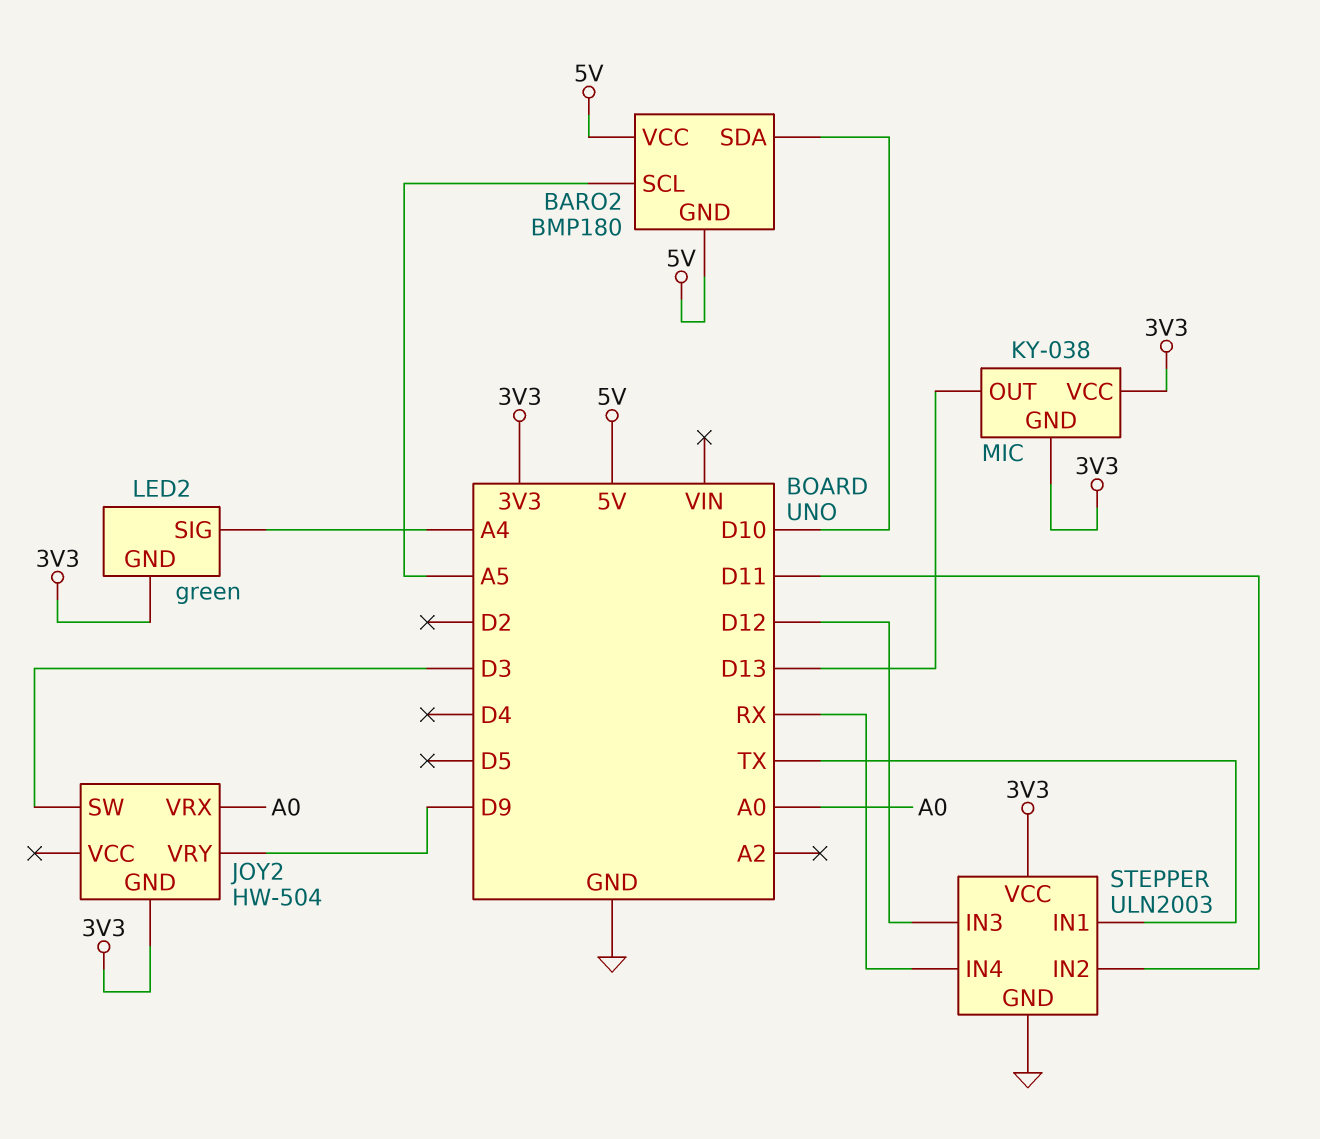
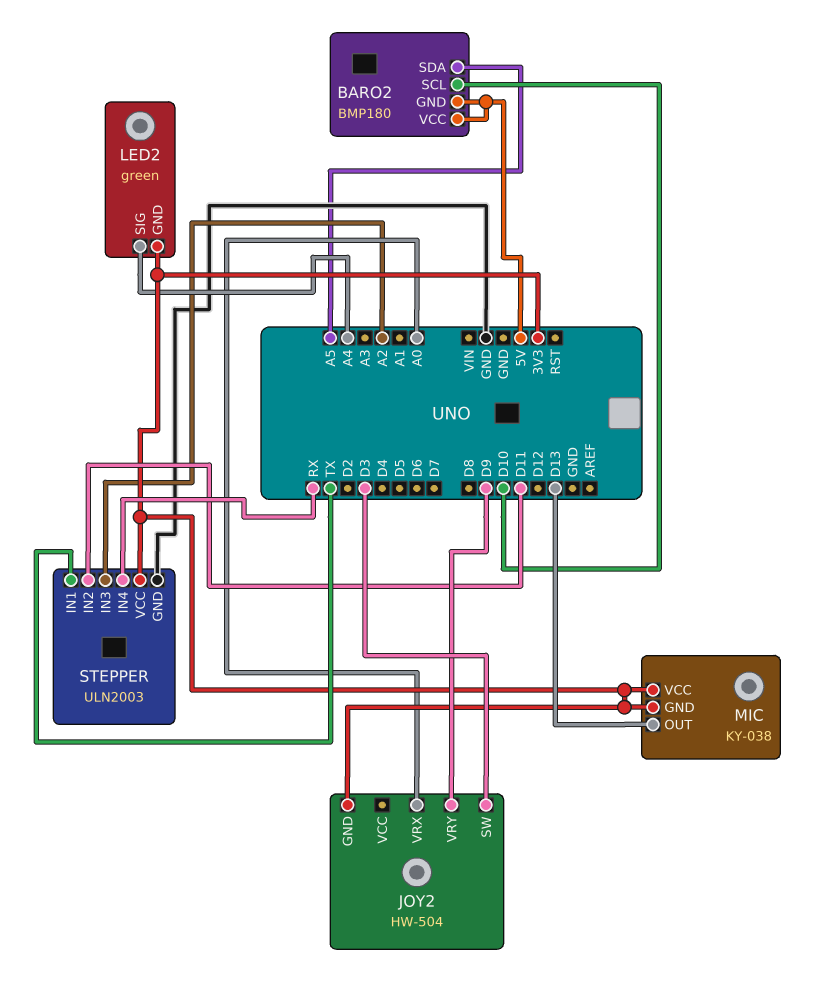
BARO2 pin SCL: A5 -> D10
BARO2 pin SDA: D10 -> A5
STEPPER pin IN3: D12 -> A2

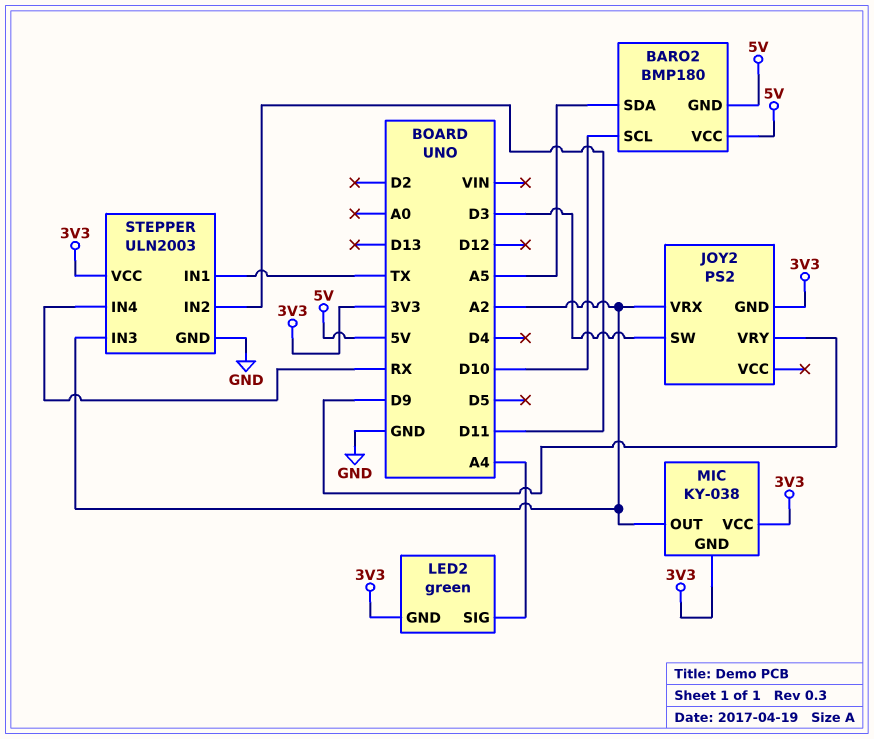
JOY2: HW-504 -> PS2
JOY2 pin VRX: A0 -> A2
MIC pin OUT: D13 -> A2

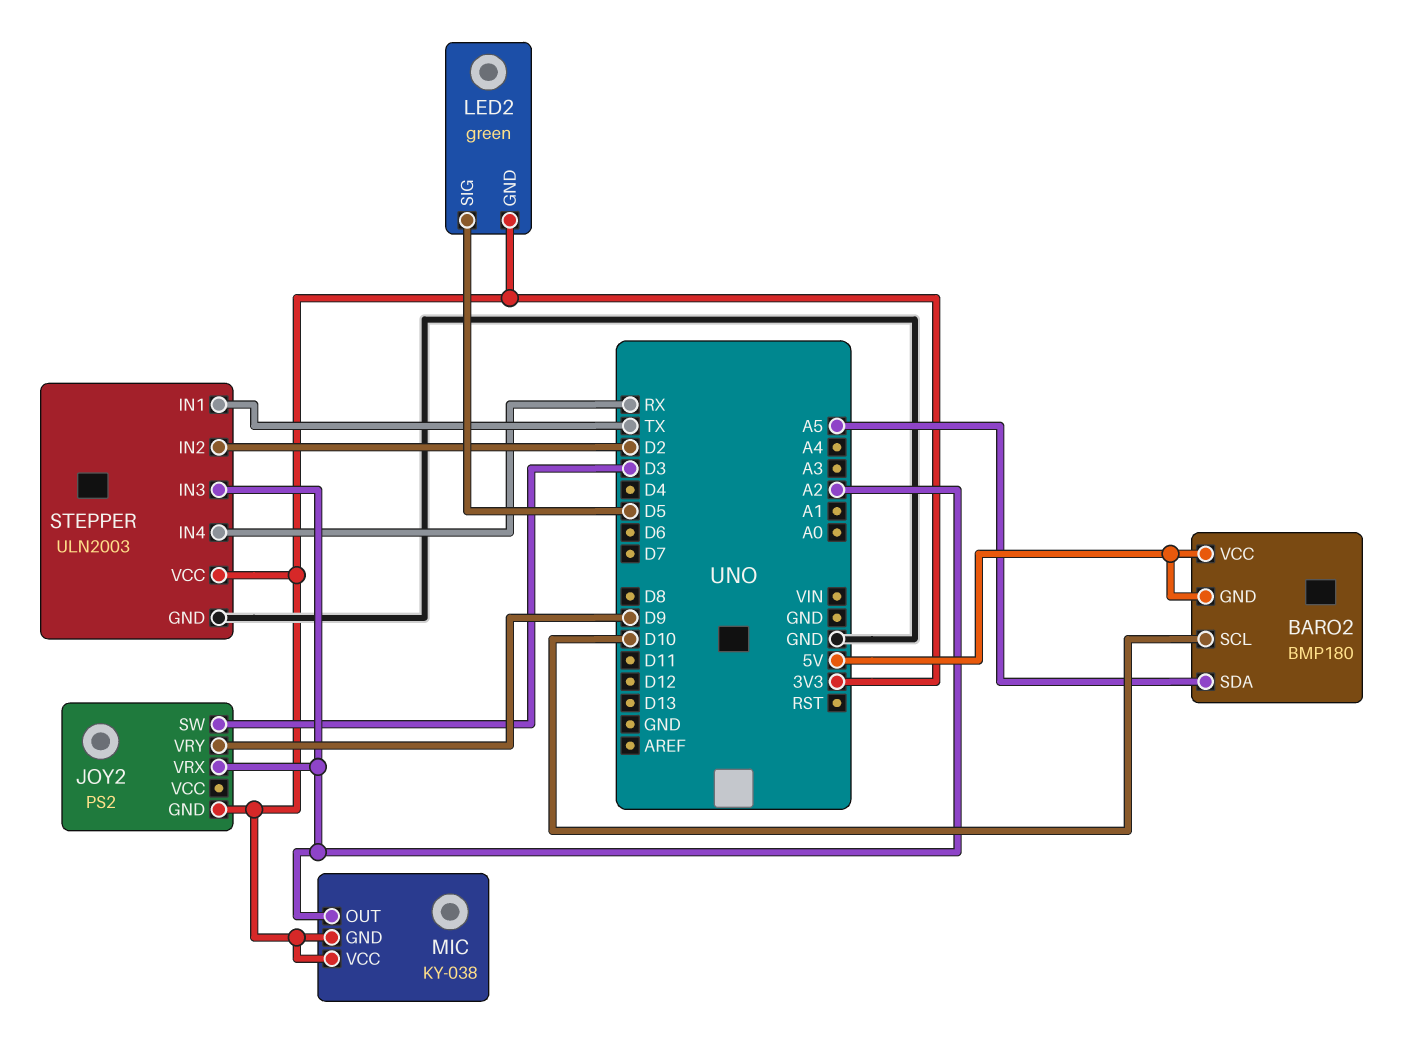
LED2 pin SIG: A4 -> D5
STEPPER pin IN2: D11 -> D2

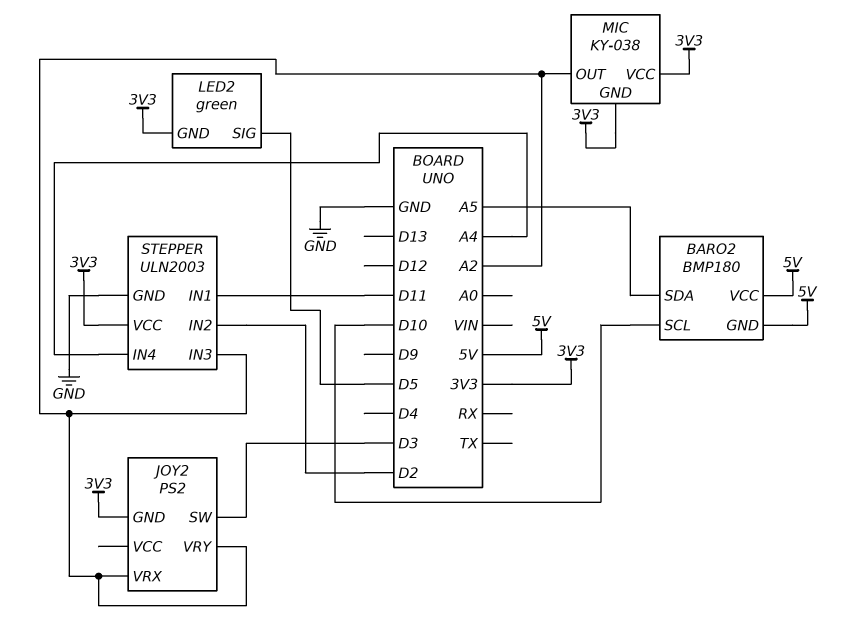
JOY2 pin VRY: D9 -> A2
STEPPER pin IN1: TX -> D11
STEPPER pin IN4: RX -> A4

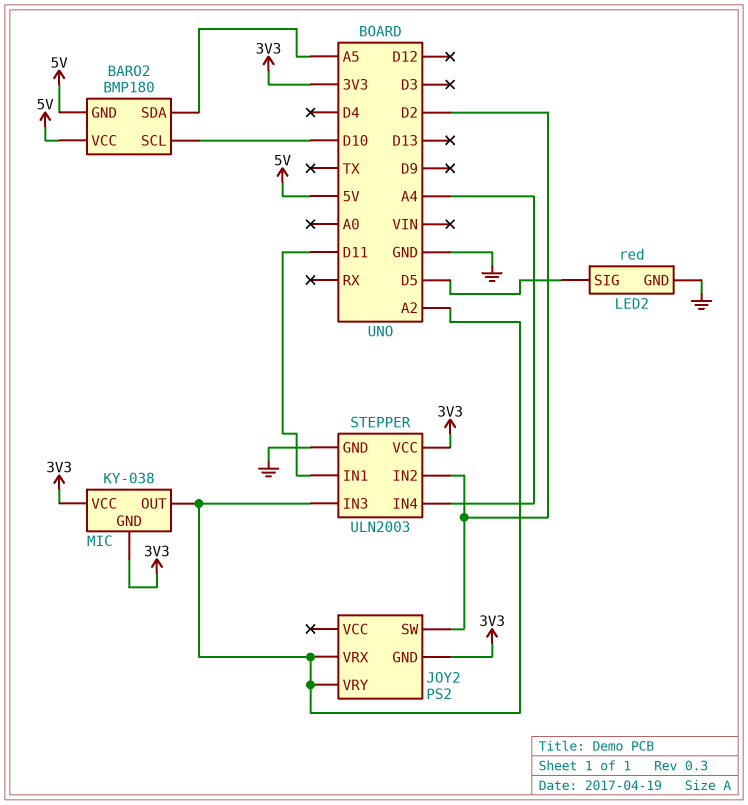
JOY2 pin SW: D3 -> D2
LED2: green -> red
LED2 pin GND: 3V3 -> GND

